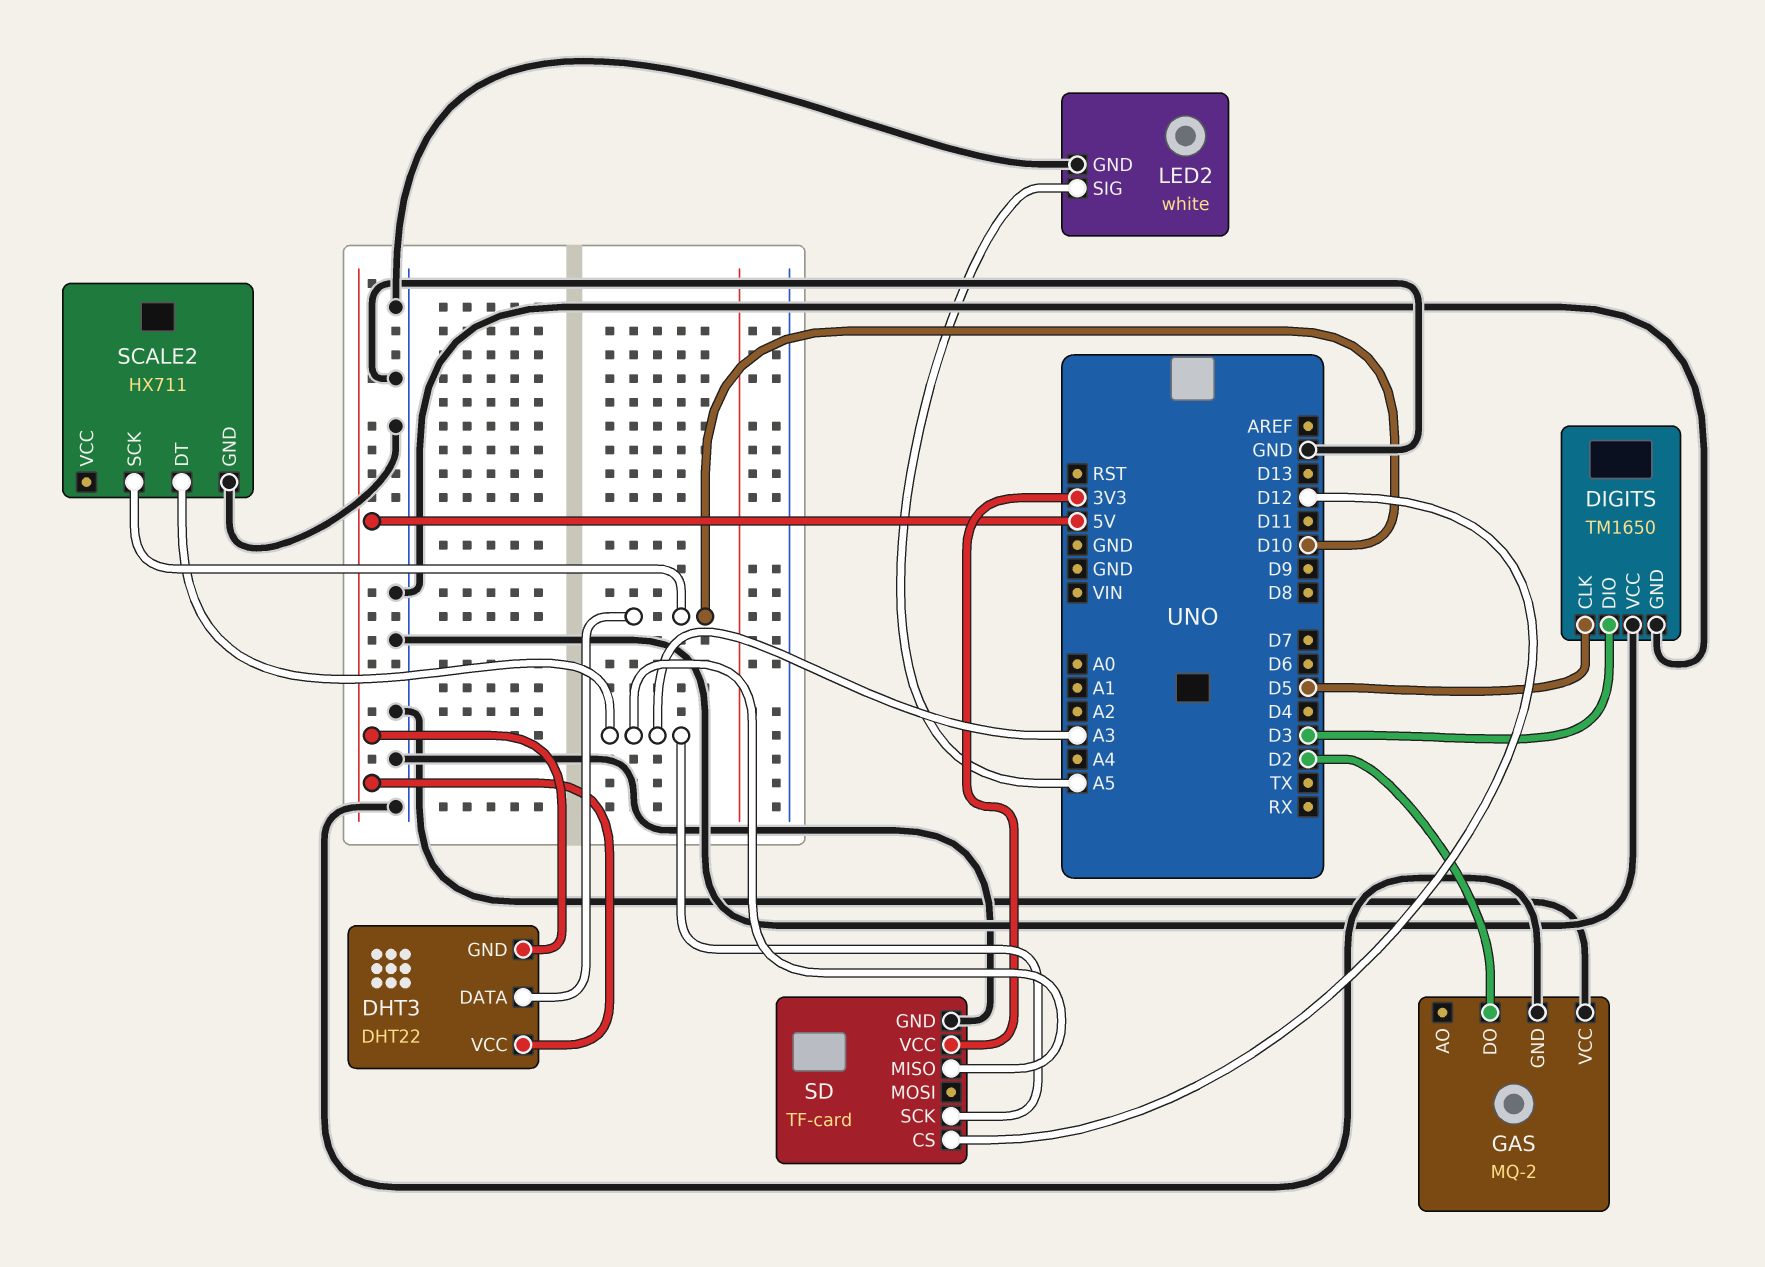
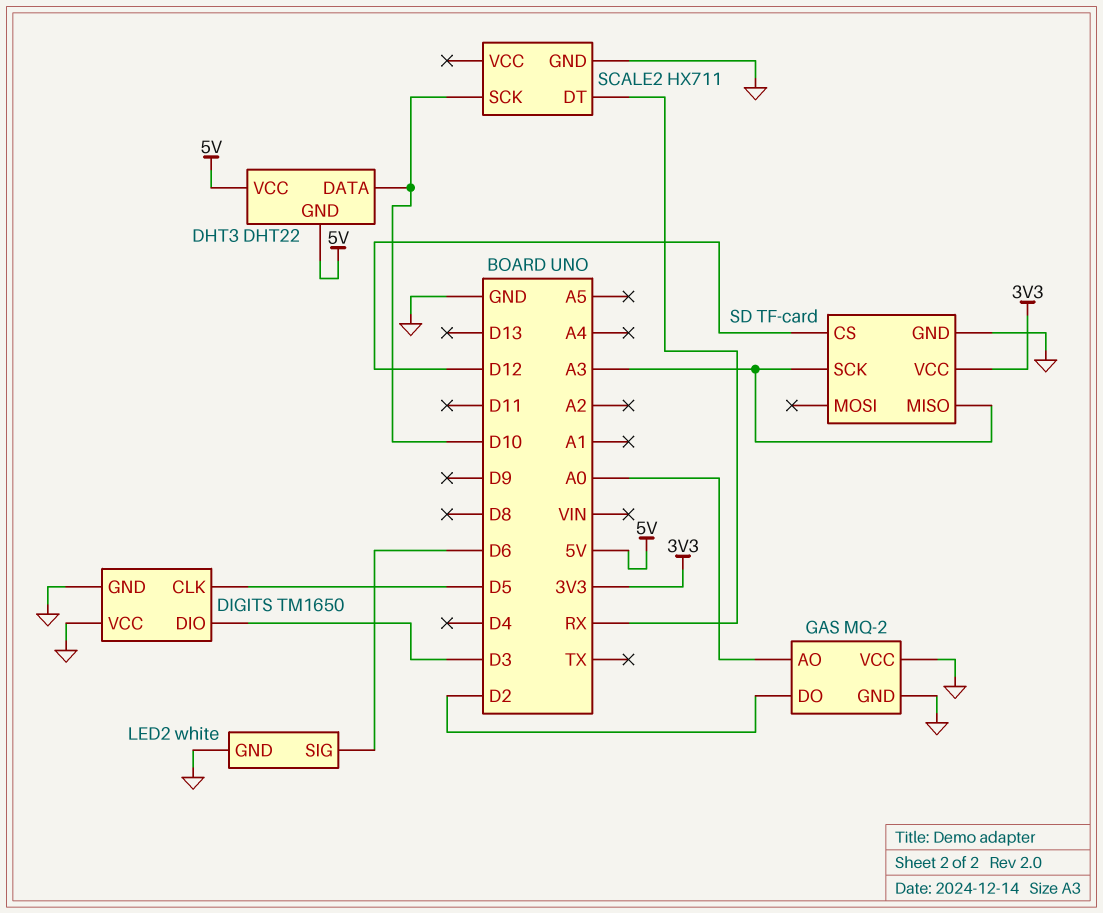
GAS pin AO: none -> A0
LED2 pin SIG: A5 -> D6
SCALE2 pin DT: A3 -> RX

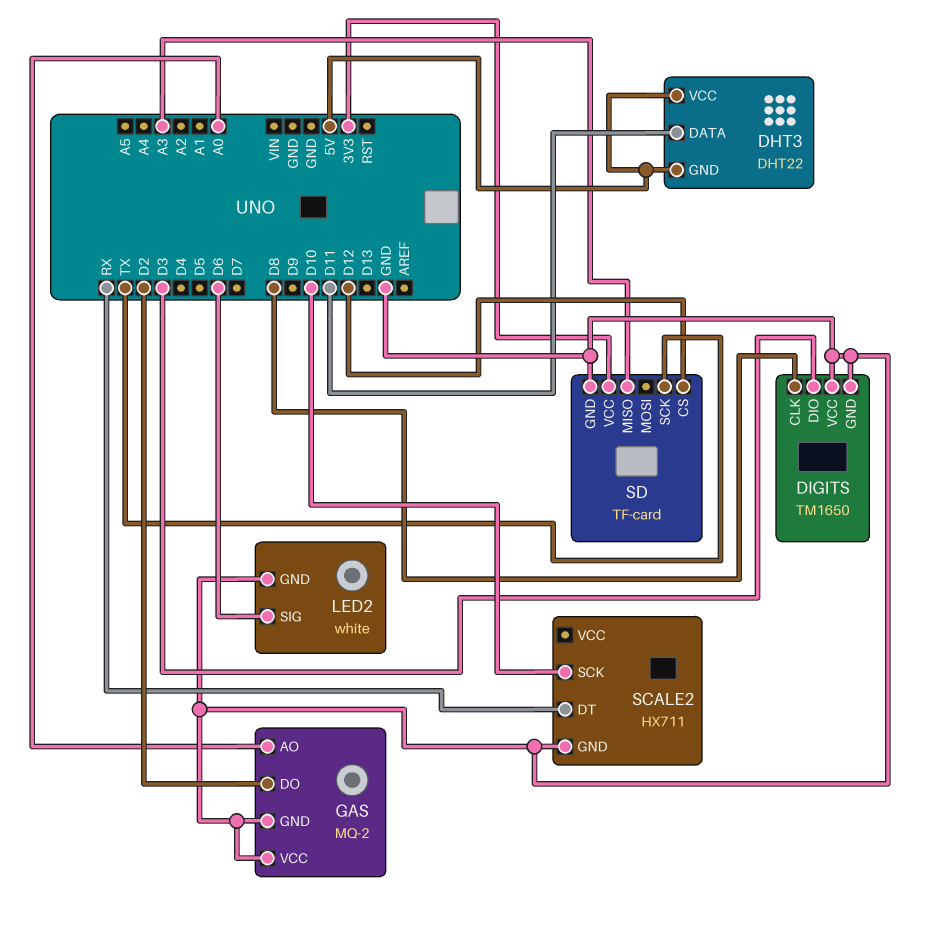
DHT3 pin DATA: D10 -> D11
DIGITS pin CLK: D5 -> D8
SD pin SCK: A3 -> TX

